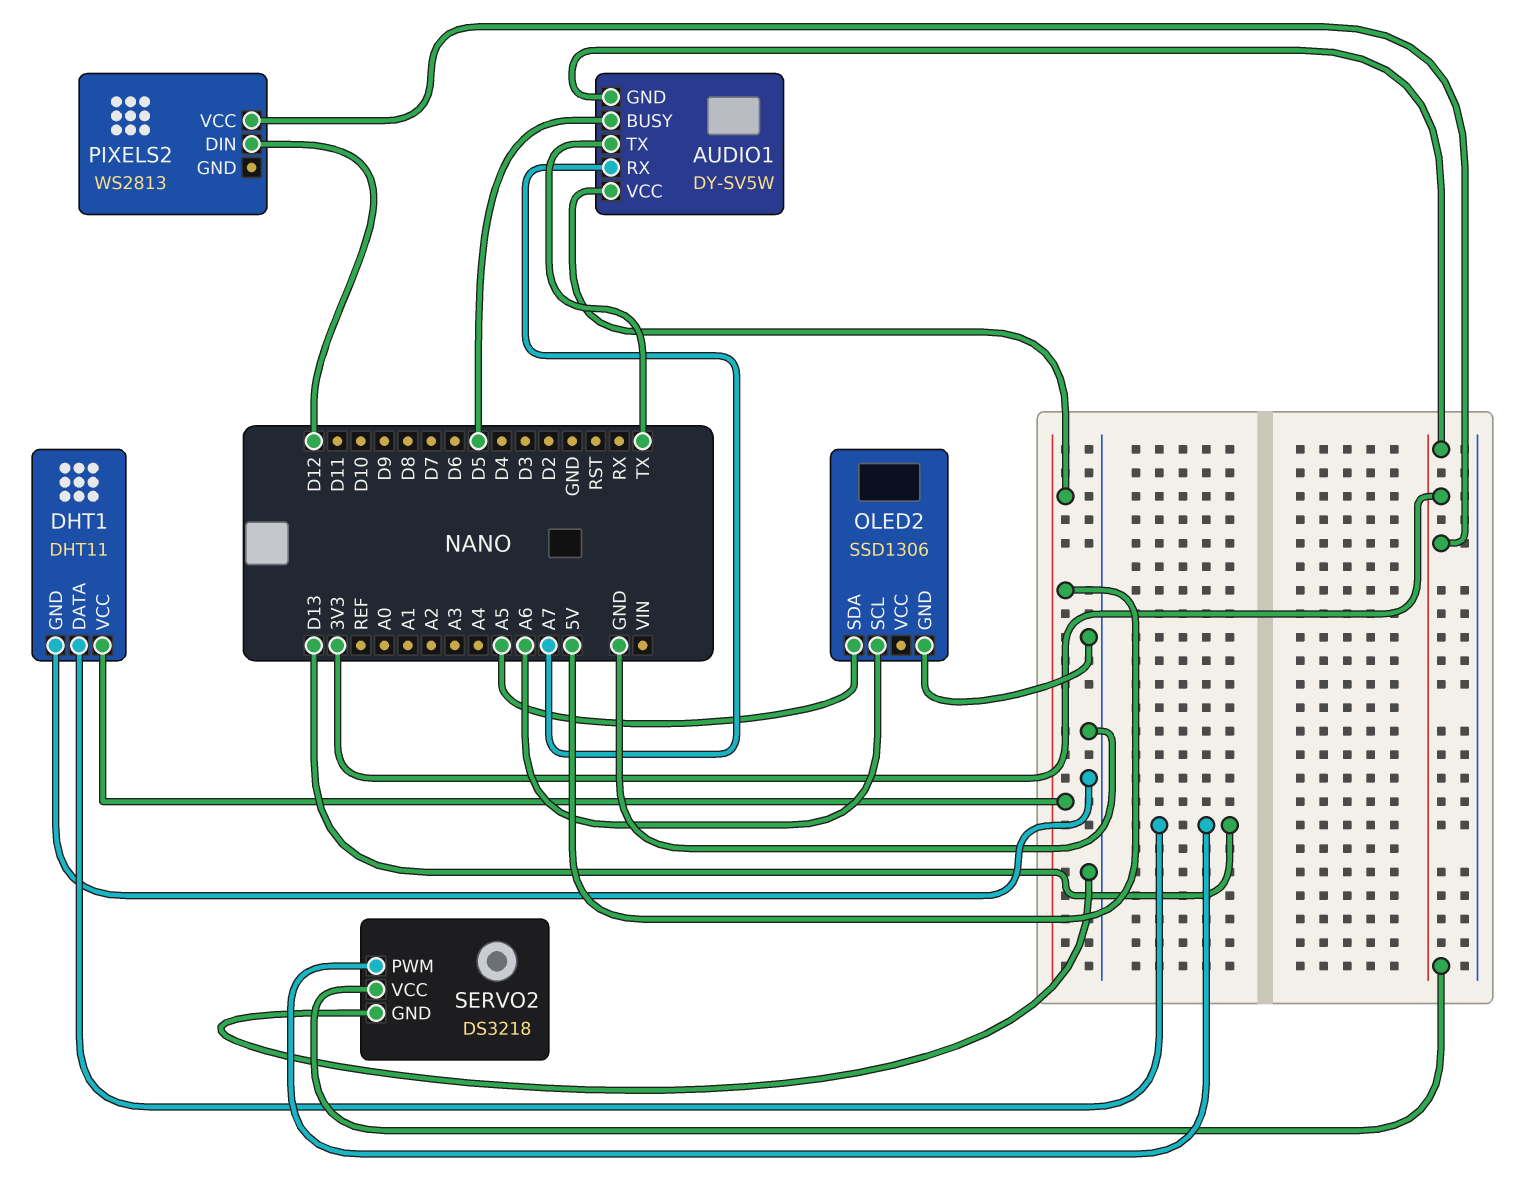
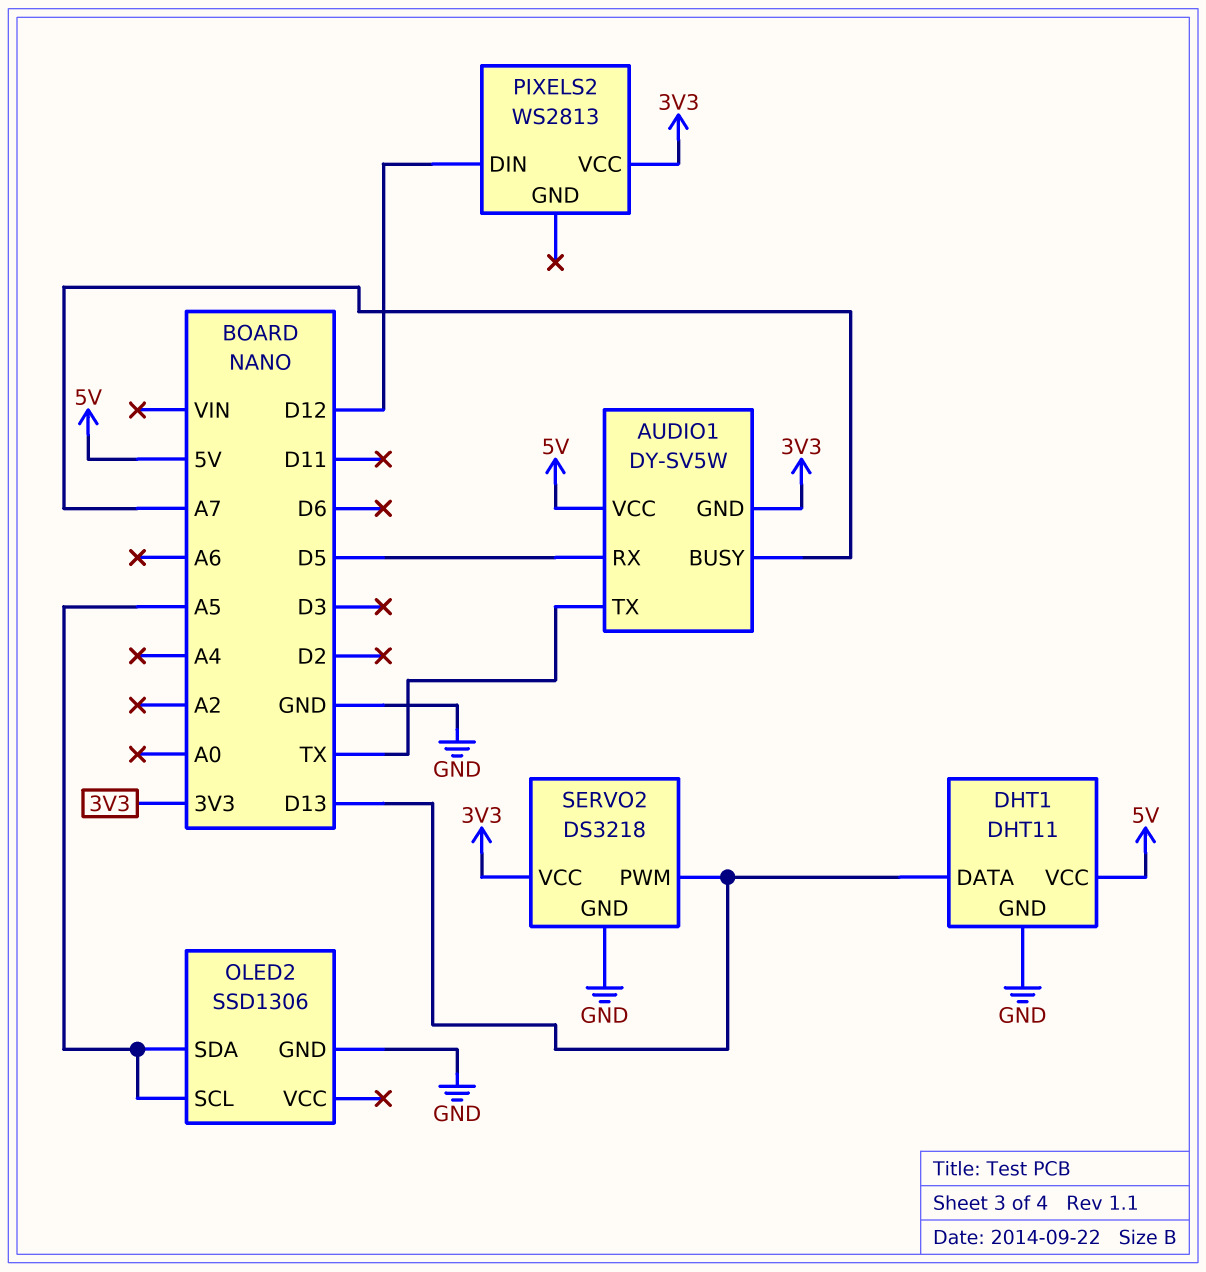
AUDIO1 pin BUSY: D5 -> A7
AUDIO1 pin RX: A7 -> D5
OLED2 pin SCL: A6 -> A5

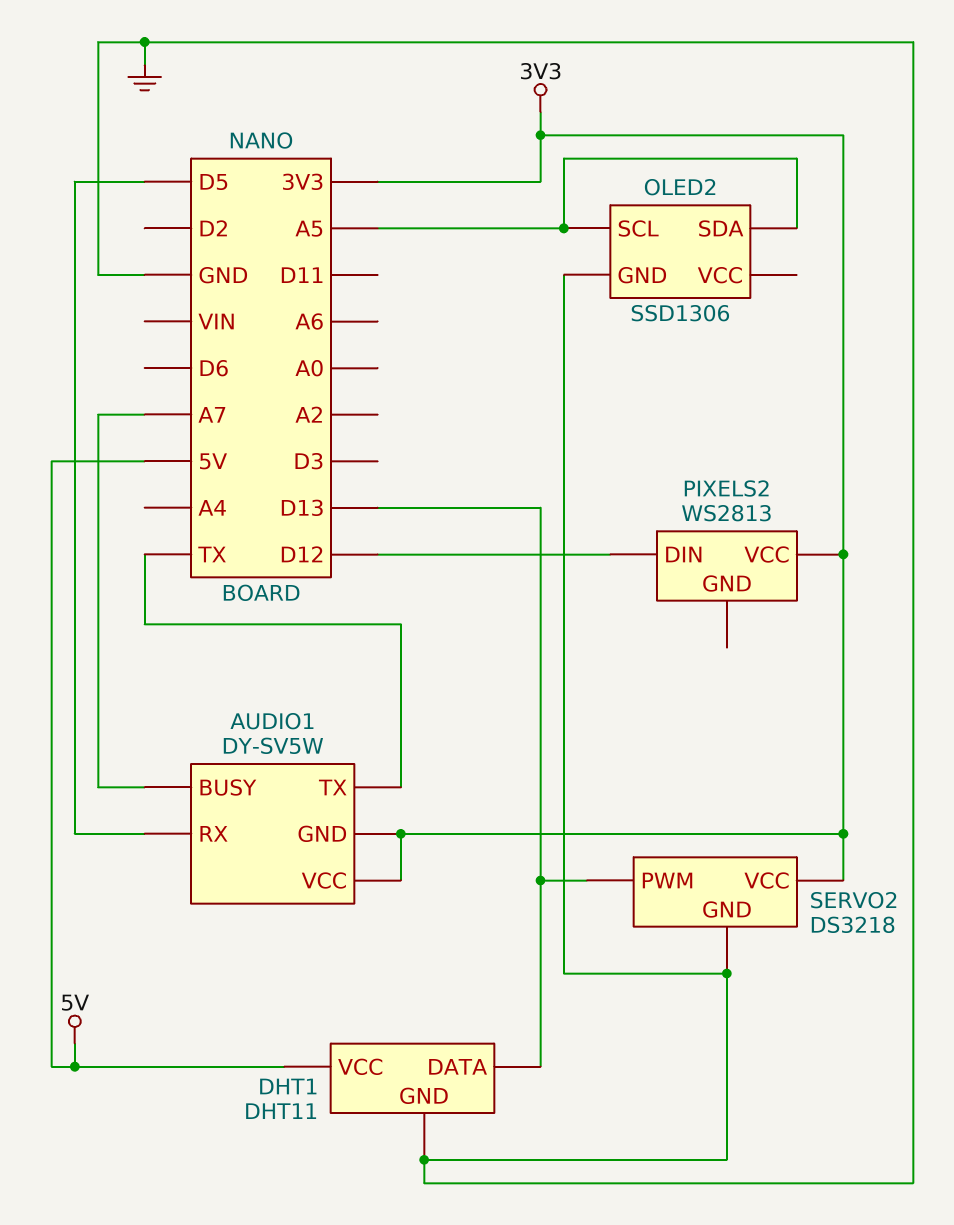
AUDIO1 pin VCC: 5V -> 3V3

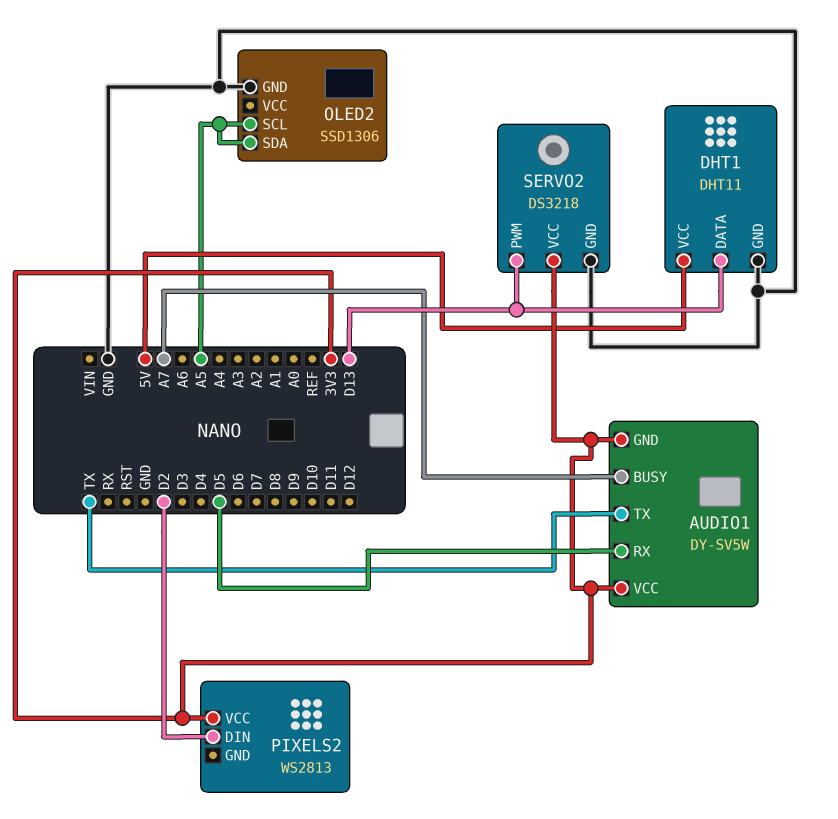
PIXELS2 pin DIN: D12 -> D2

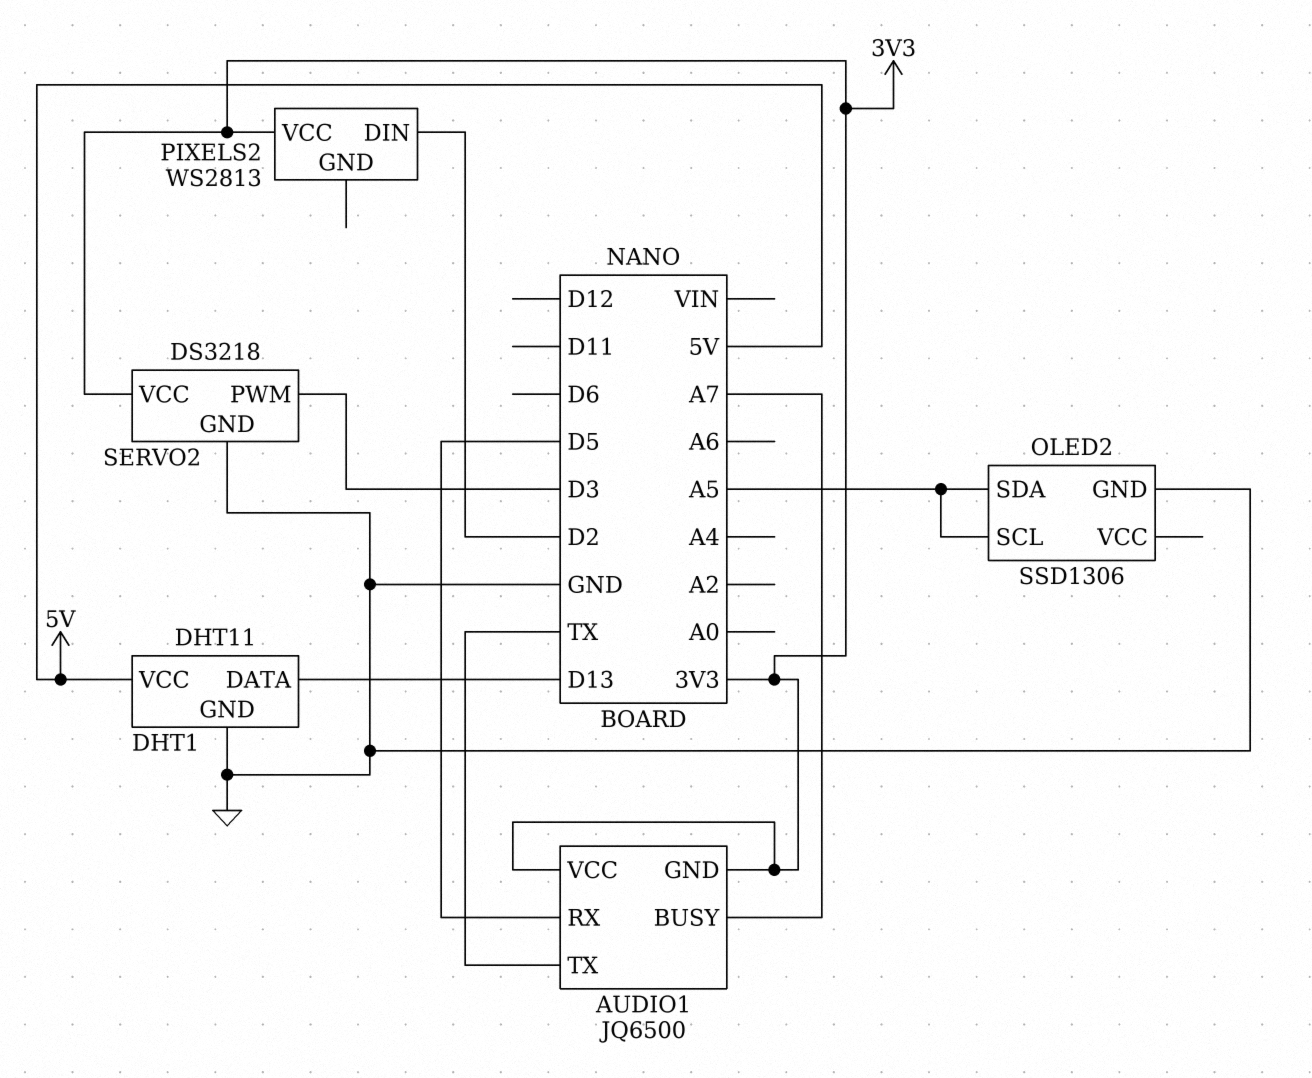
AUDIO1: DY-SV5W -> JQ6500
SERVO2 pin PWM: D13 -> D3

